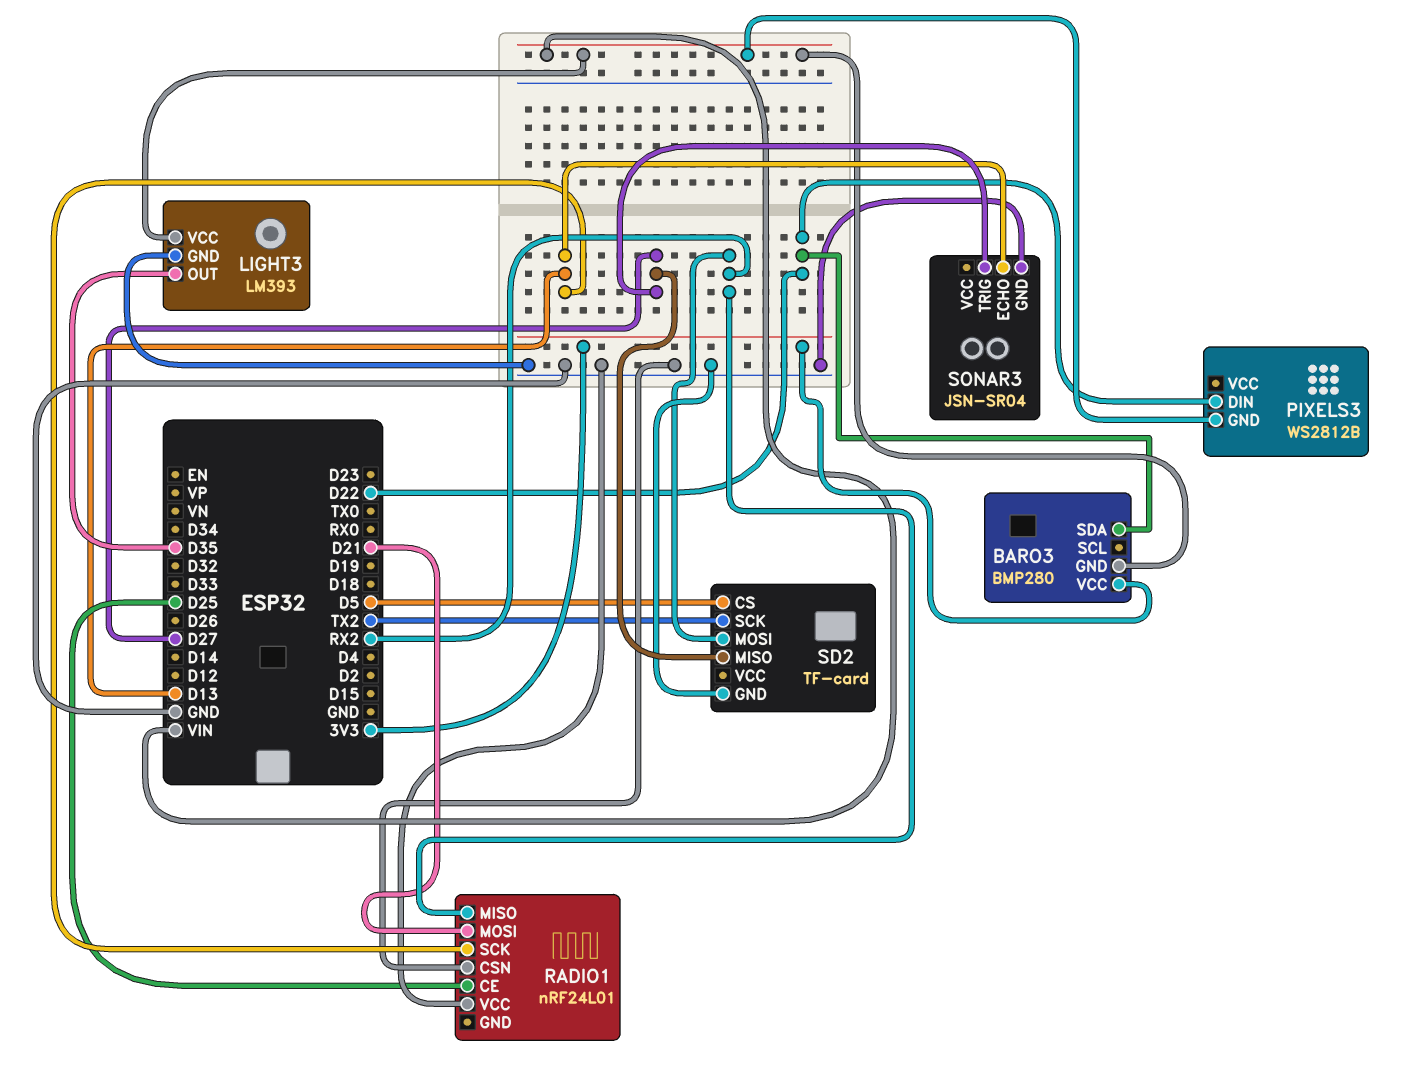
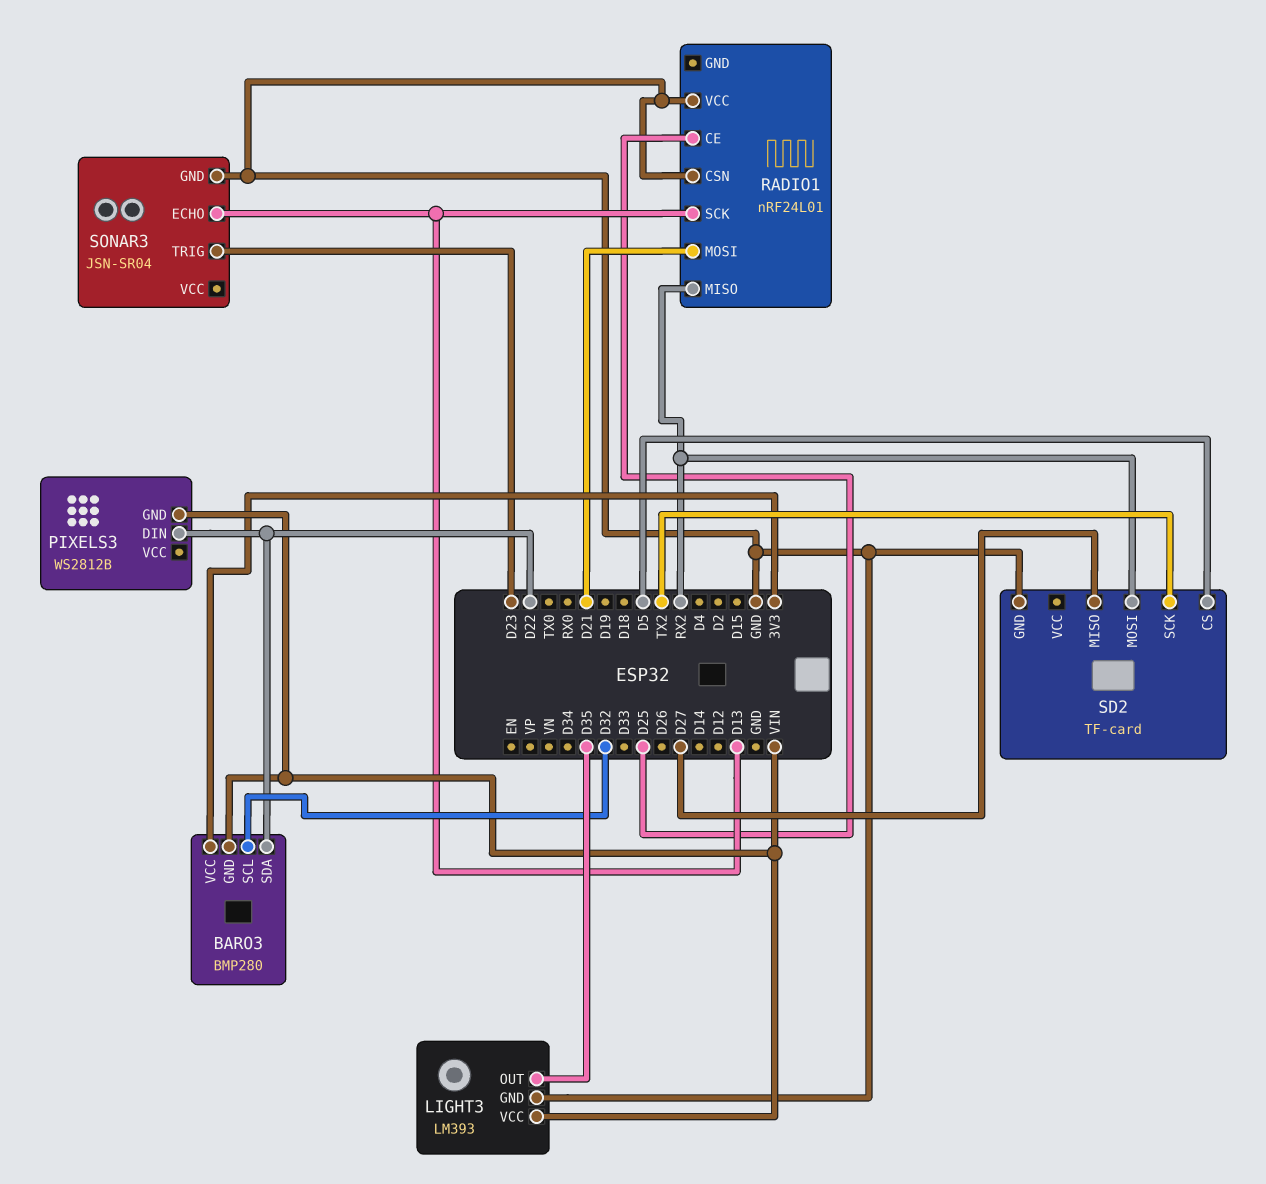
BARO3 pin SCL: none -> D32
SONAR3 pin TRIG: D27 -> D23

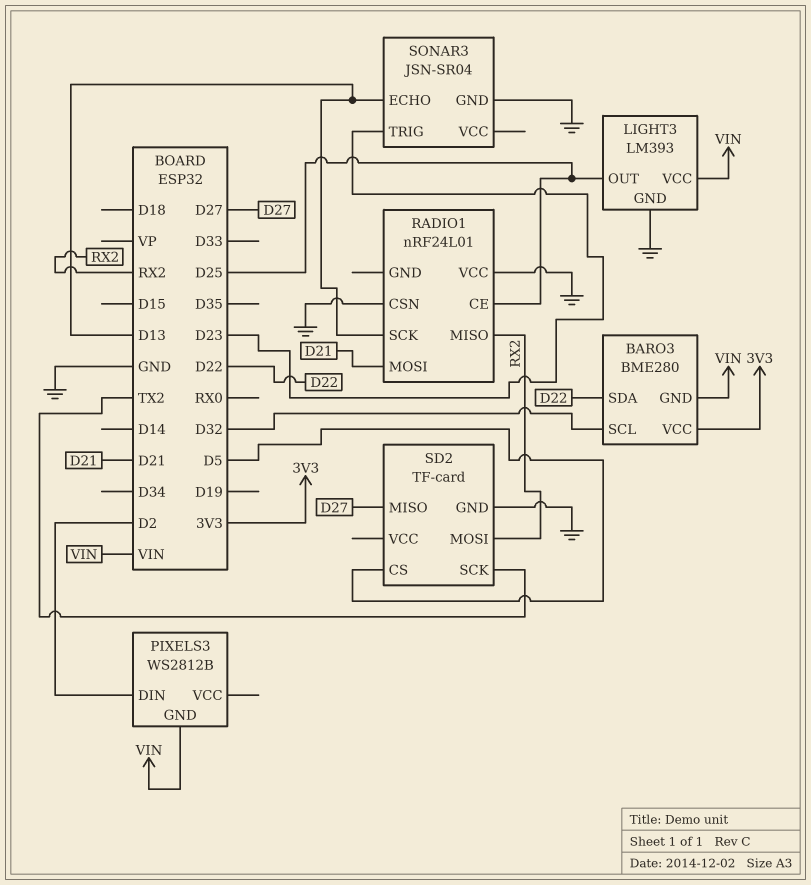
BARO3: BMP280 -> BME280
LIGHT3 pin OUT: D35 -> D25
PIXELS3 pin DIN: D22 -> D2

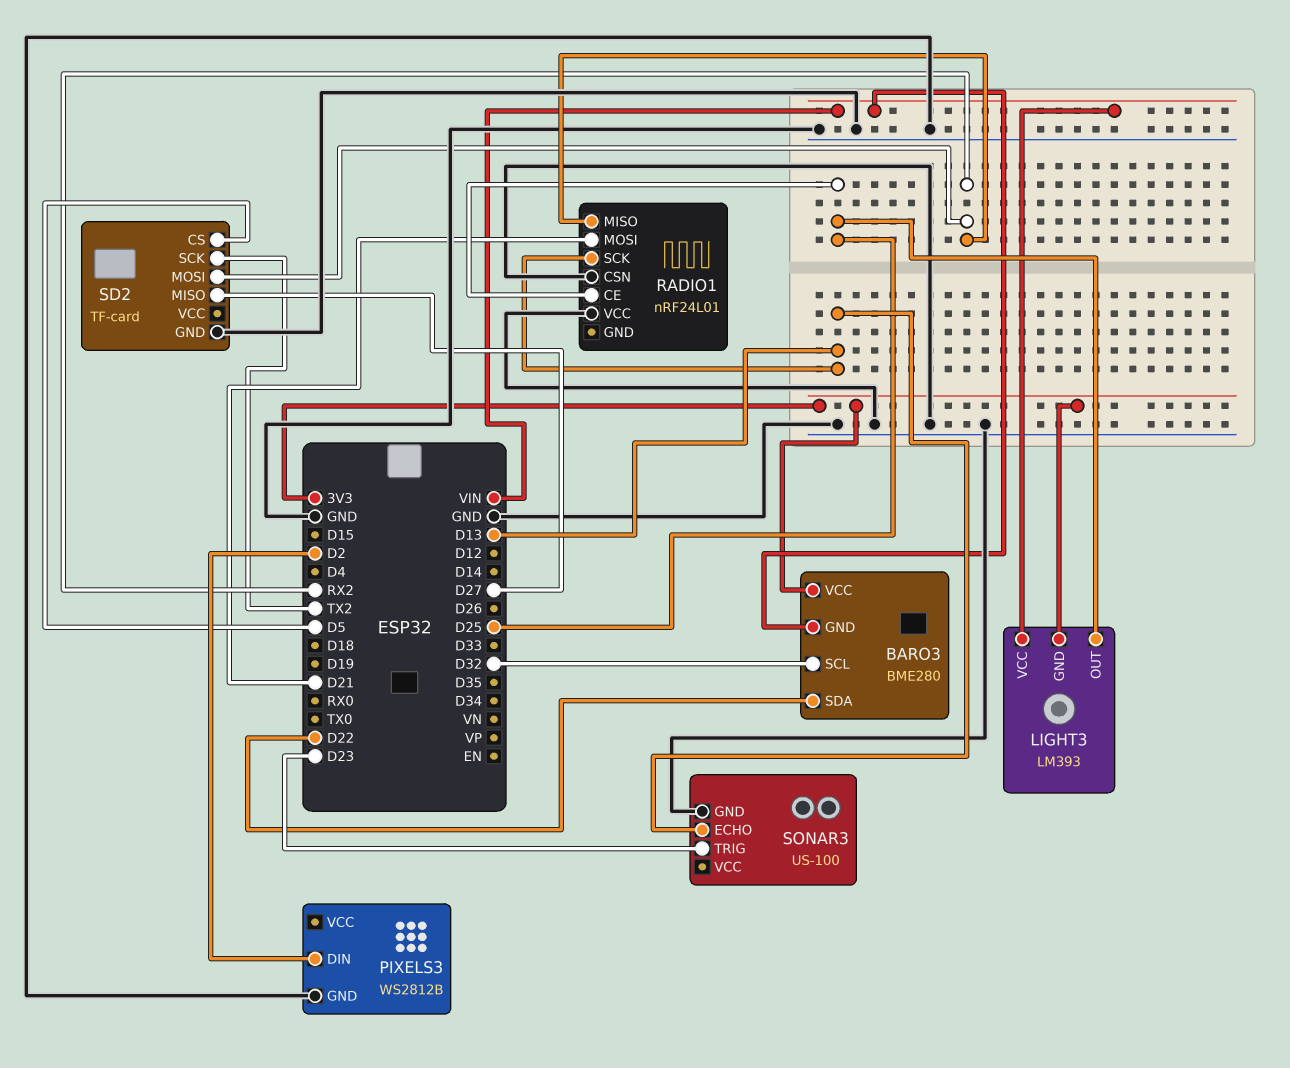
LIGHT3 pin GND: GND -> 3V3
PIXELS3 pin GND: VIN -> GND
SONAR3: JSN-SR04 -> US-100

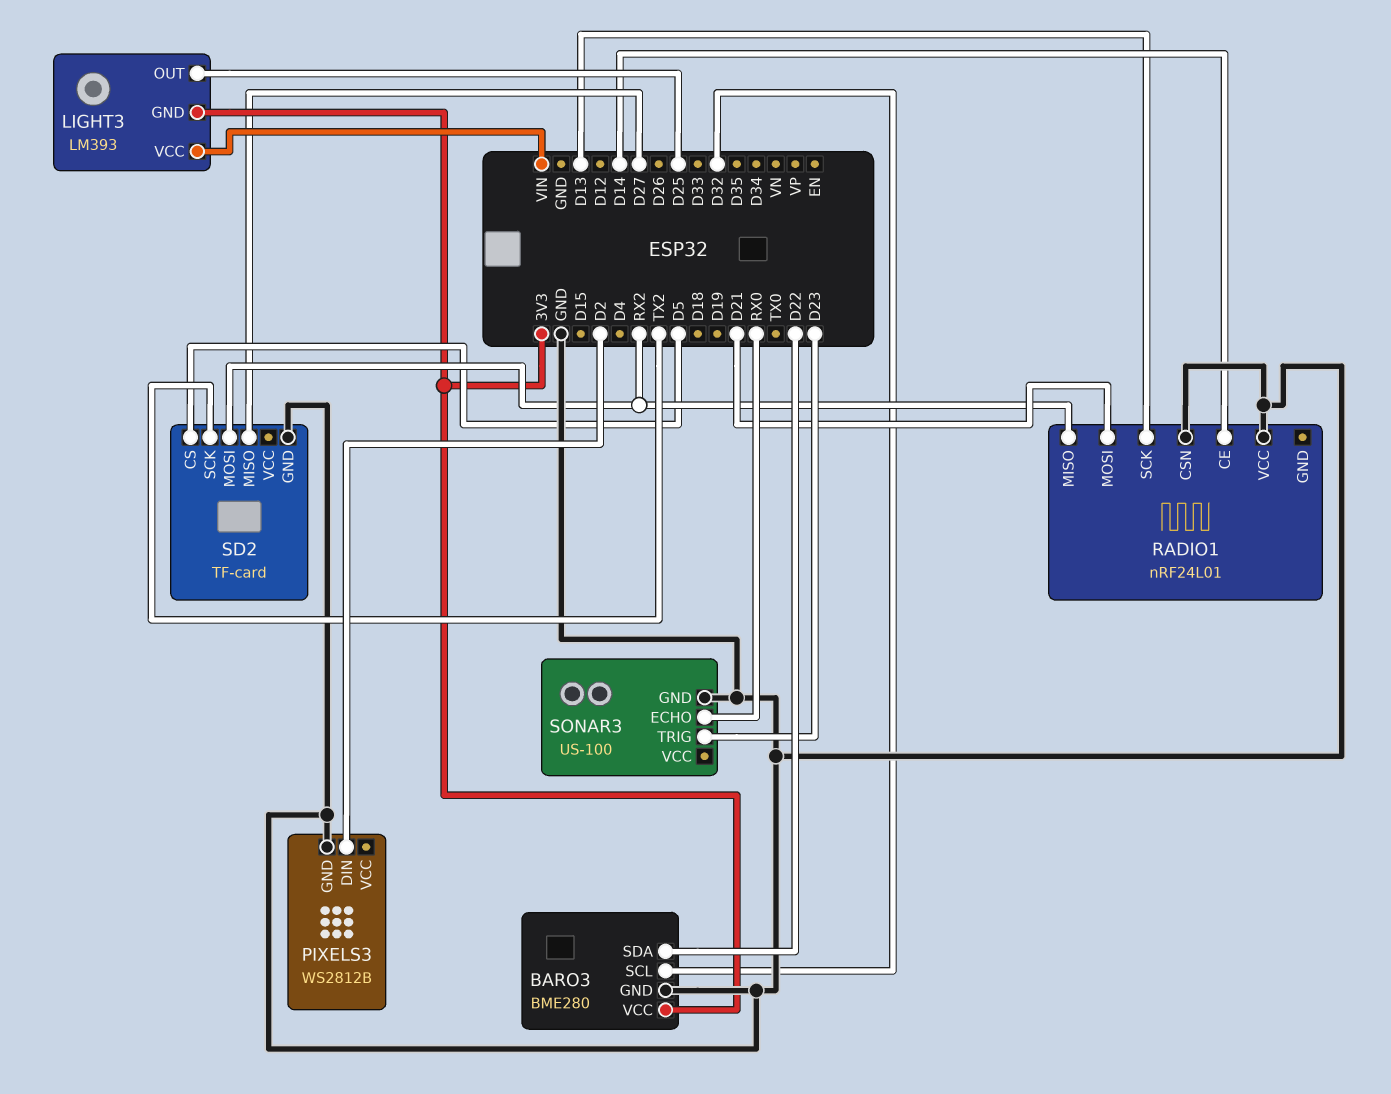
BARO3 pin GND: VIN -> GND
RADIO1 pin CE: D25 -> D14
SONAR3 pin ECHO: D13 -> RX0

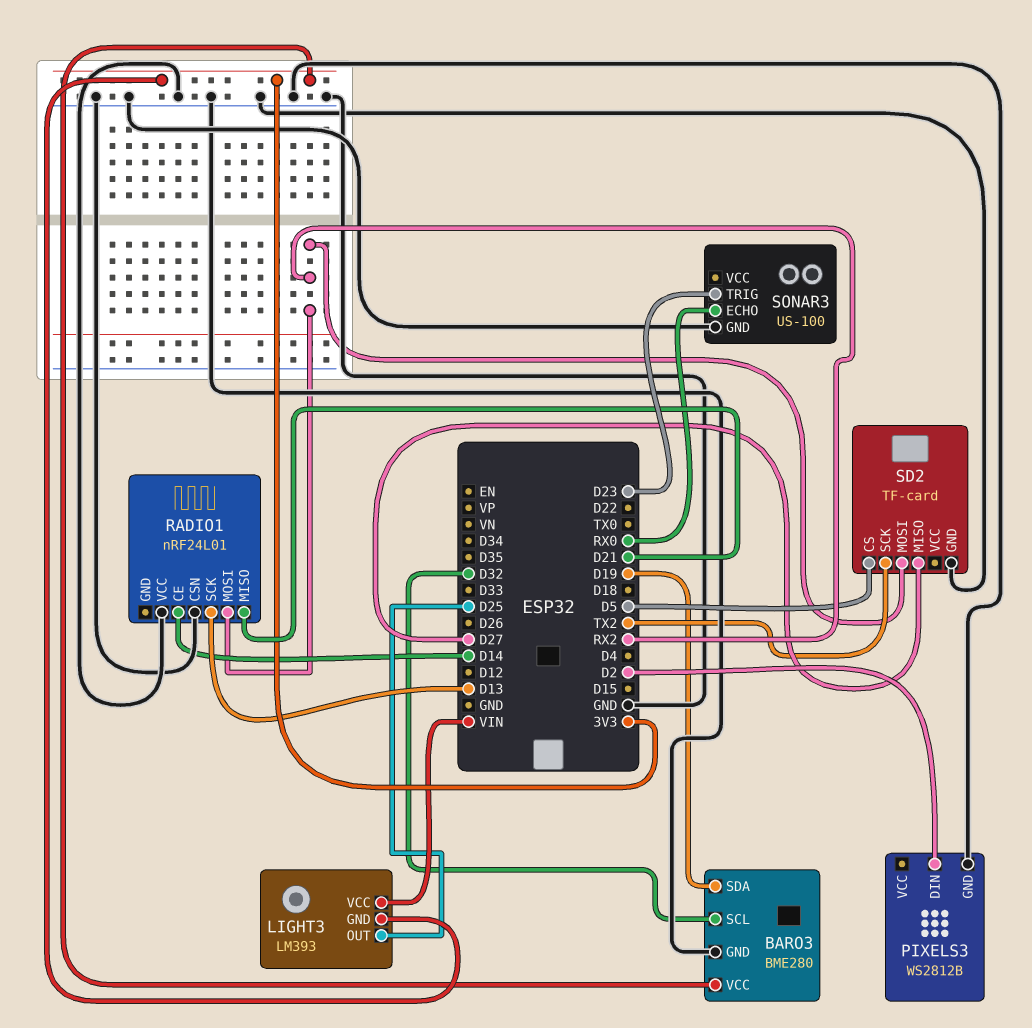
BARO3 pin SDA: D22 -> D19
RADIO1 pin MISO: RX2 -> D21
RADIO1 pin MOSI: D21 -> RX2

